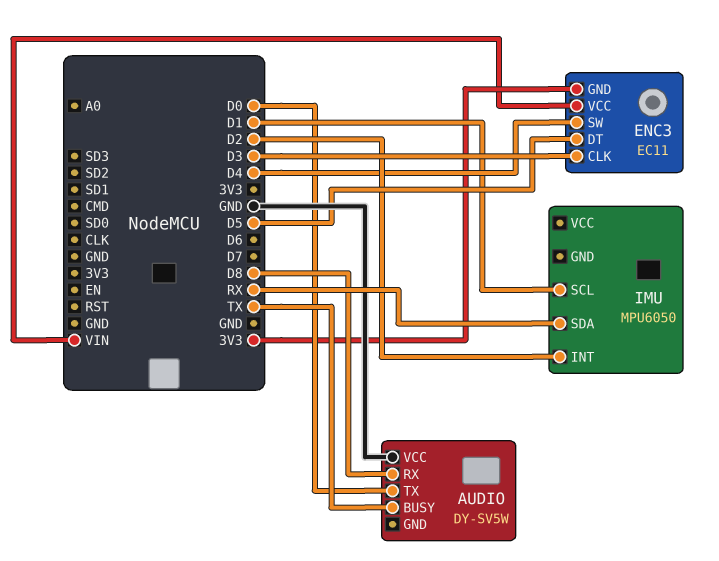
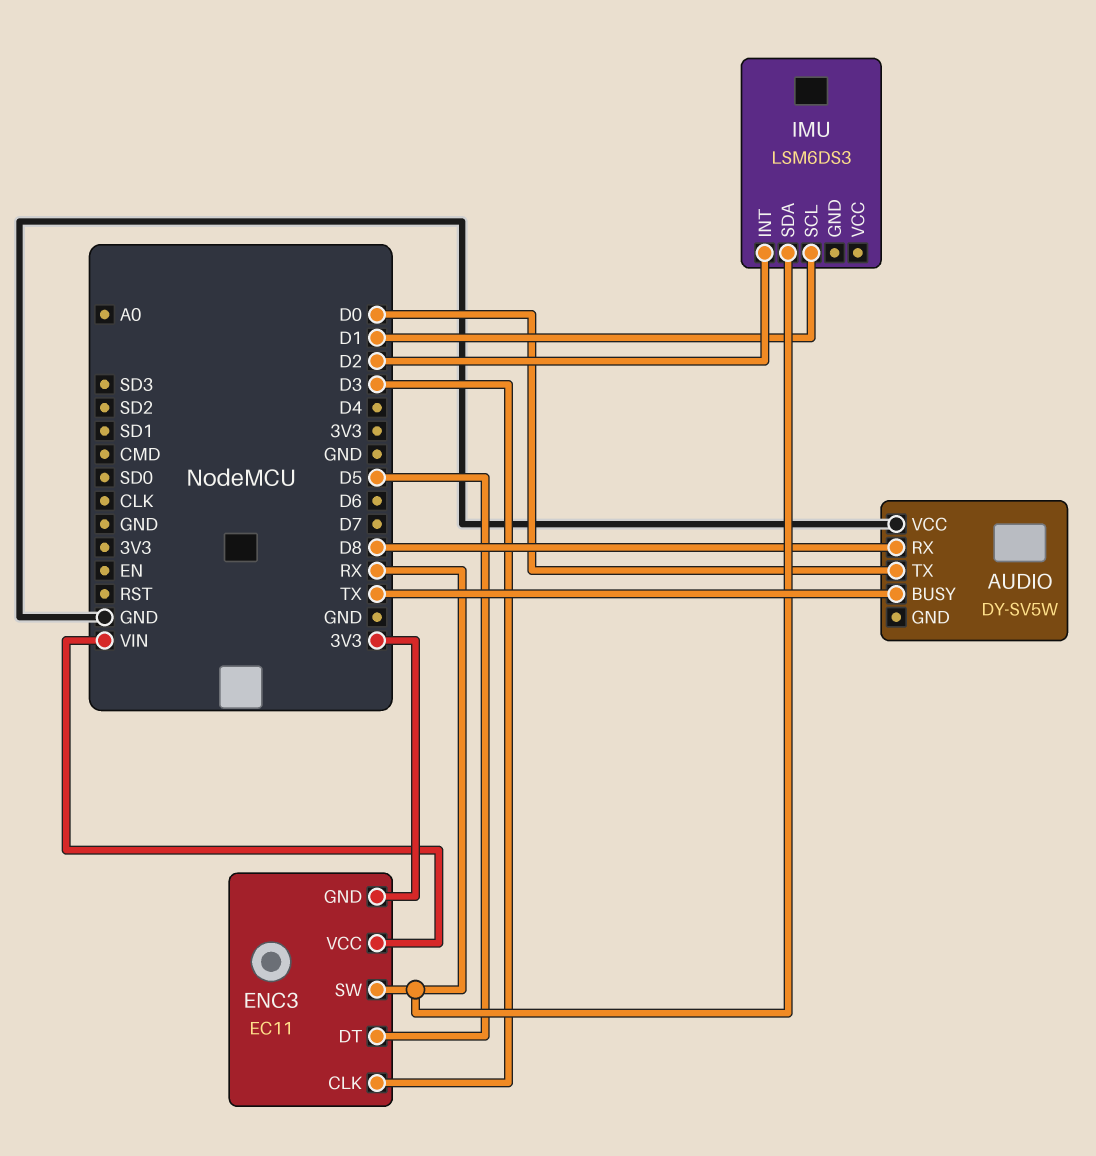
ENC3 pin SW: D4 -> RX
IMU: MPU6050 -> LSM6DS3

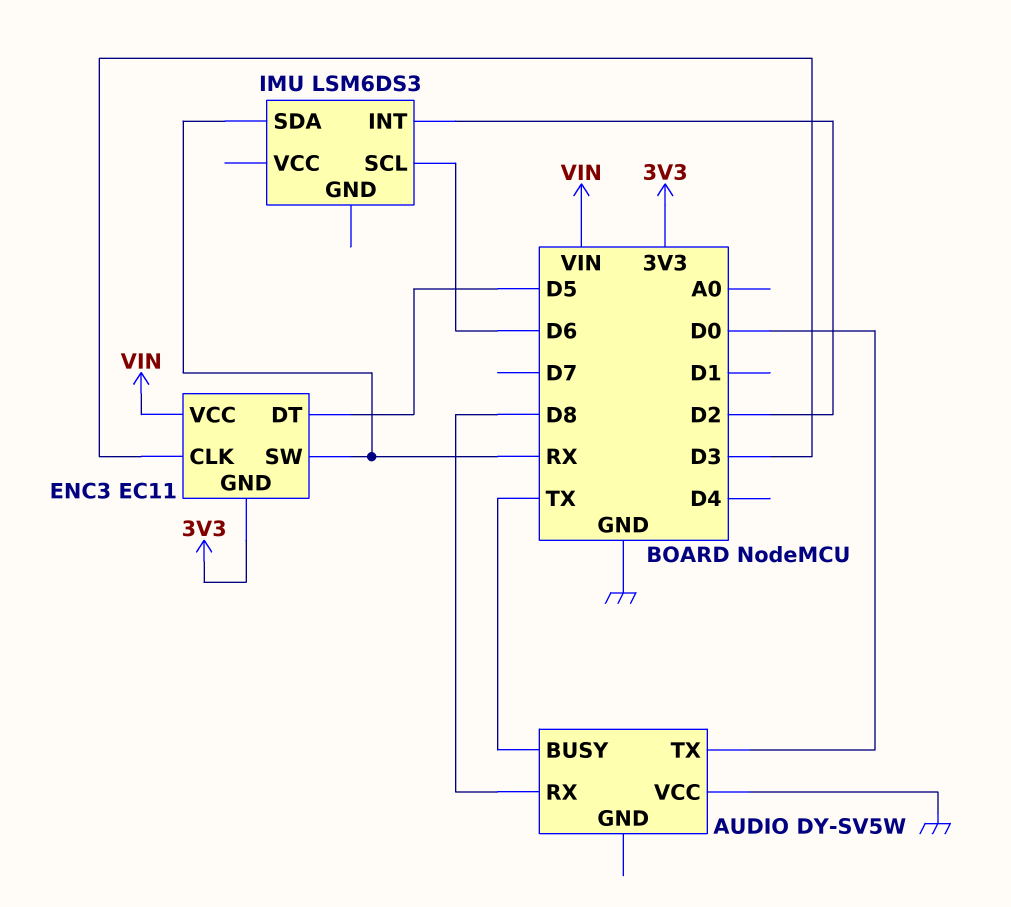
IMU pin SCL: D1 -> D6

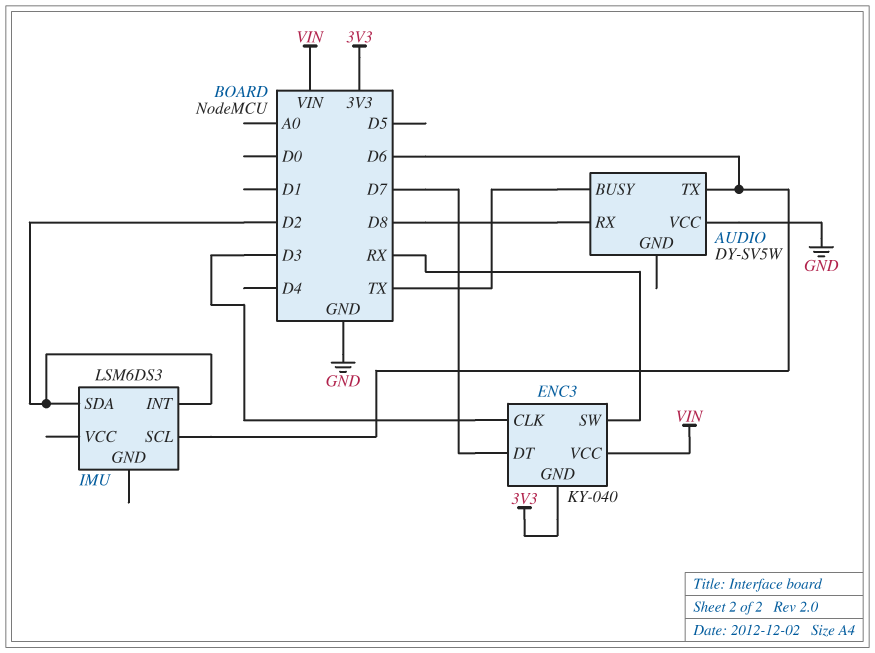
AUDIO pin TX: D0 -> D6
ENC3: EC11 -> KY-040
ENC3 pin DT: D5 -> D7
IMU pin SDA: RX -> D2

